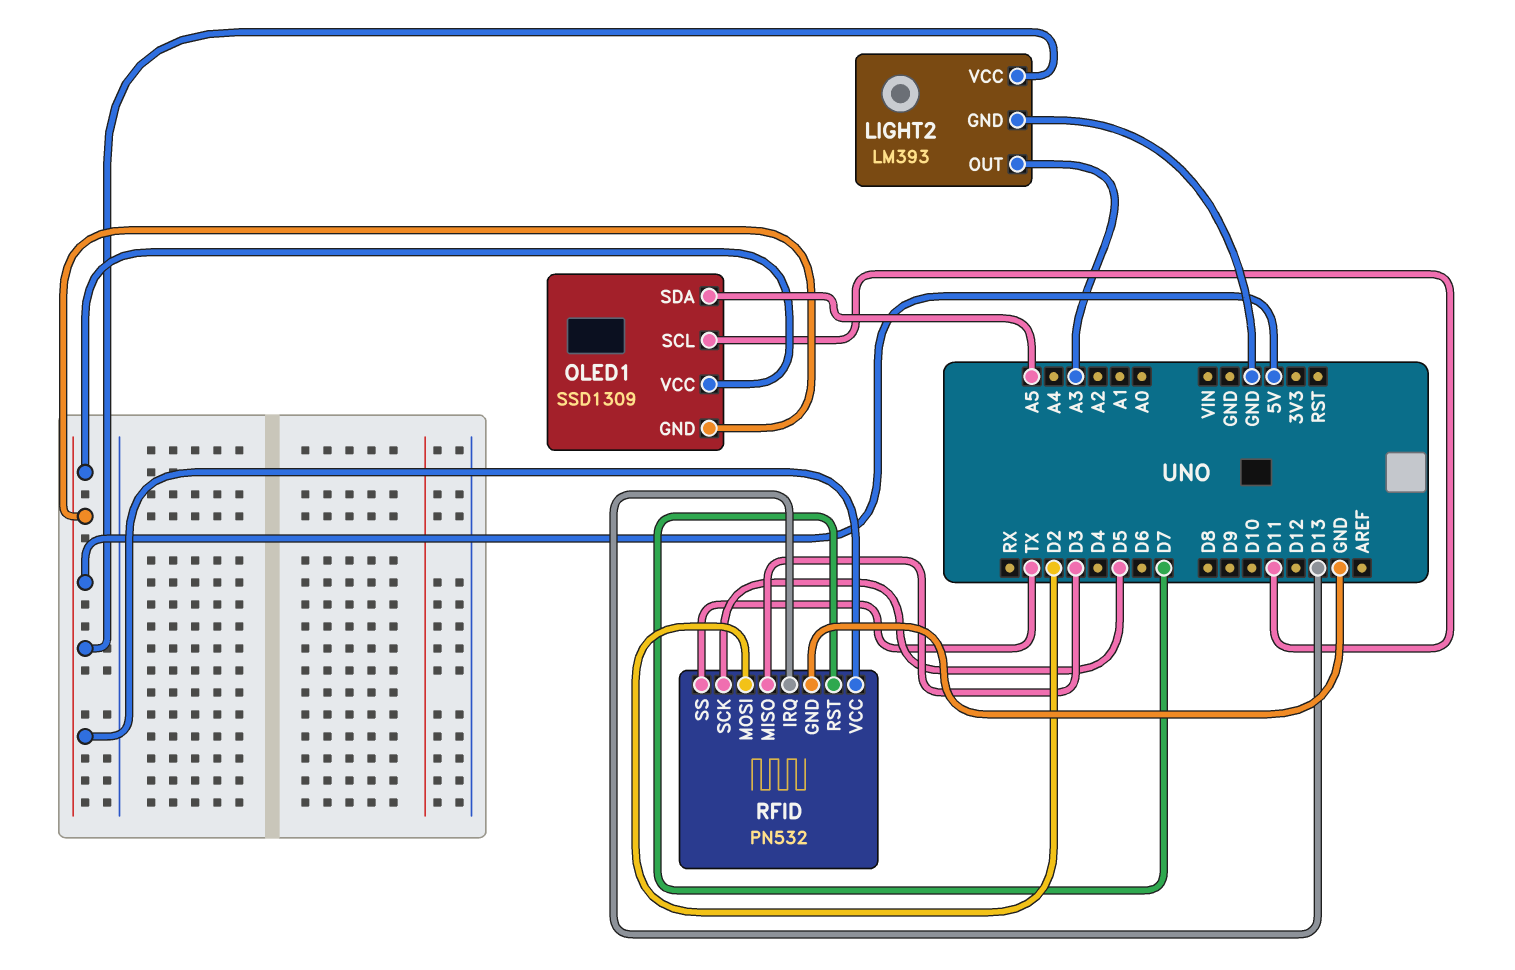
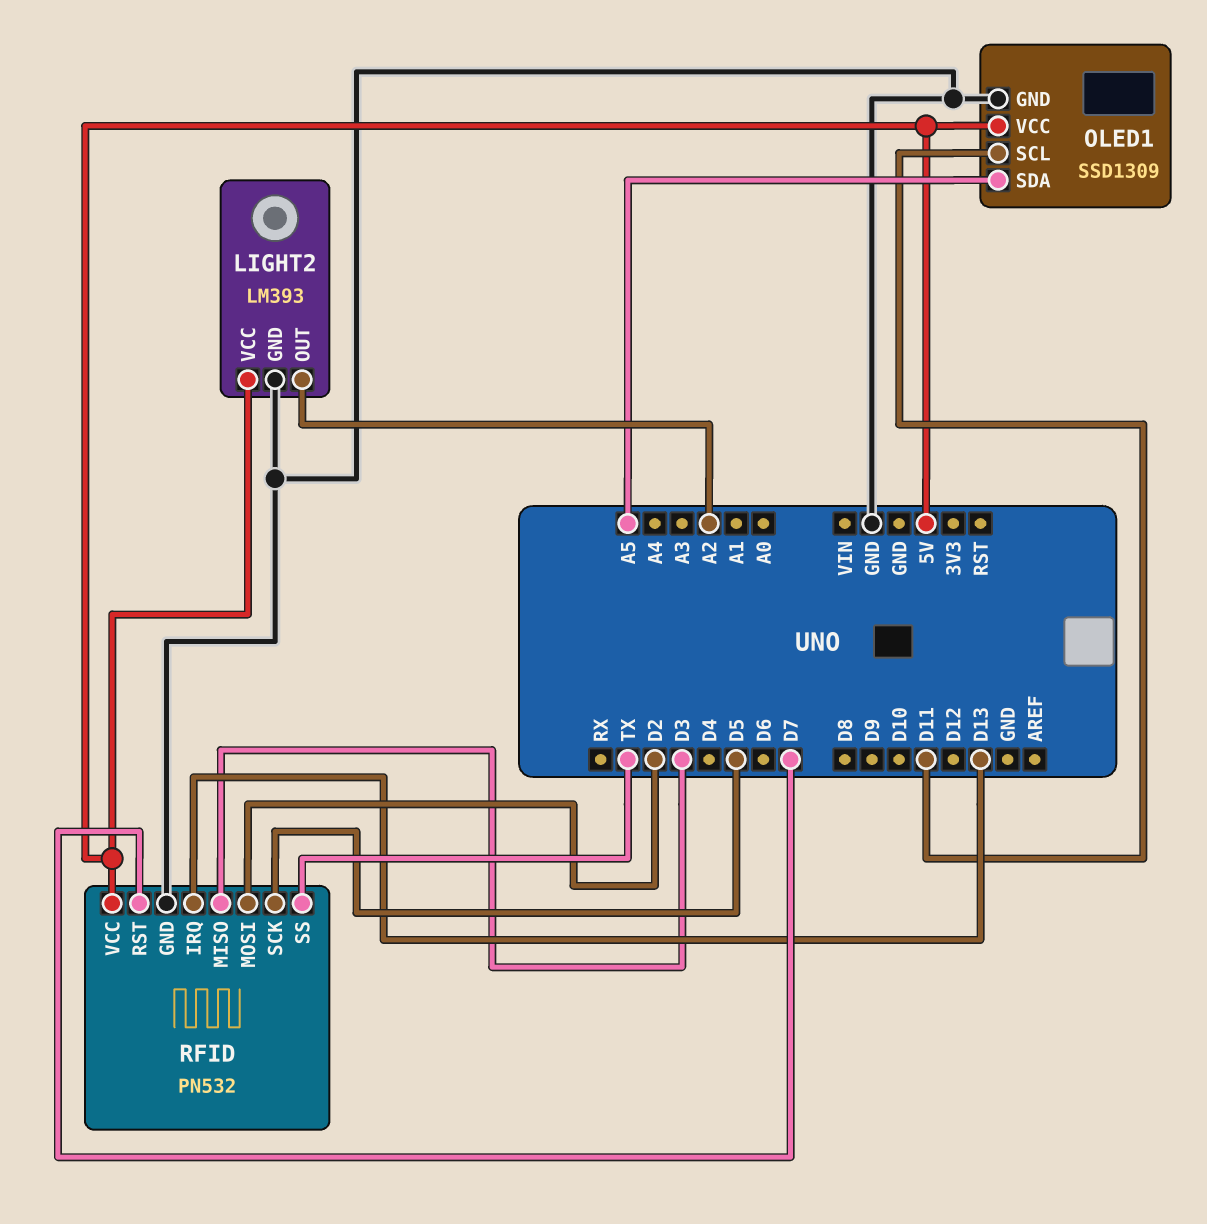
LIGHT2 pin OUT: A3 -> A2
OLED1 pin GND: 5V -> GND

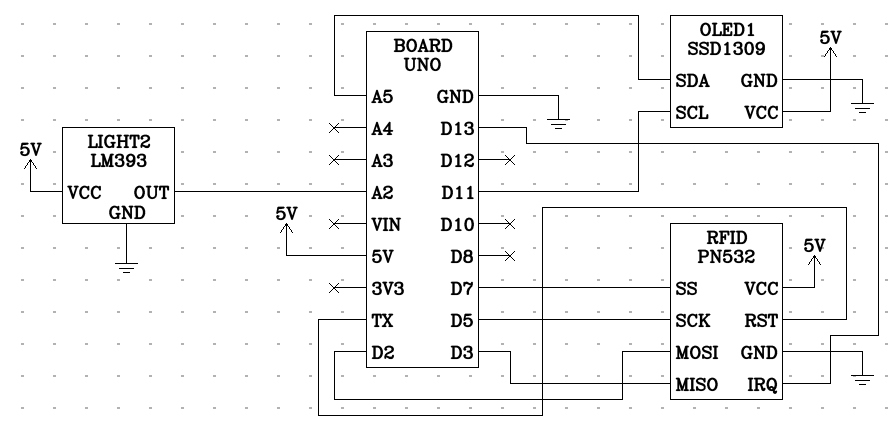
RFID pin RST: D7 -> TX
RFID pin SS: TX -> D7

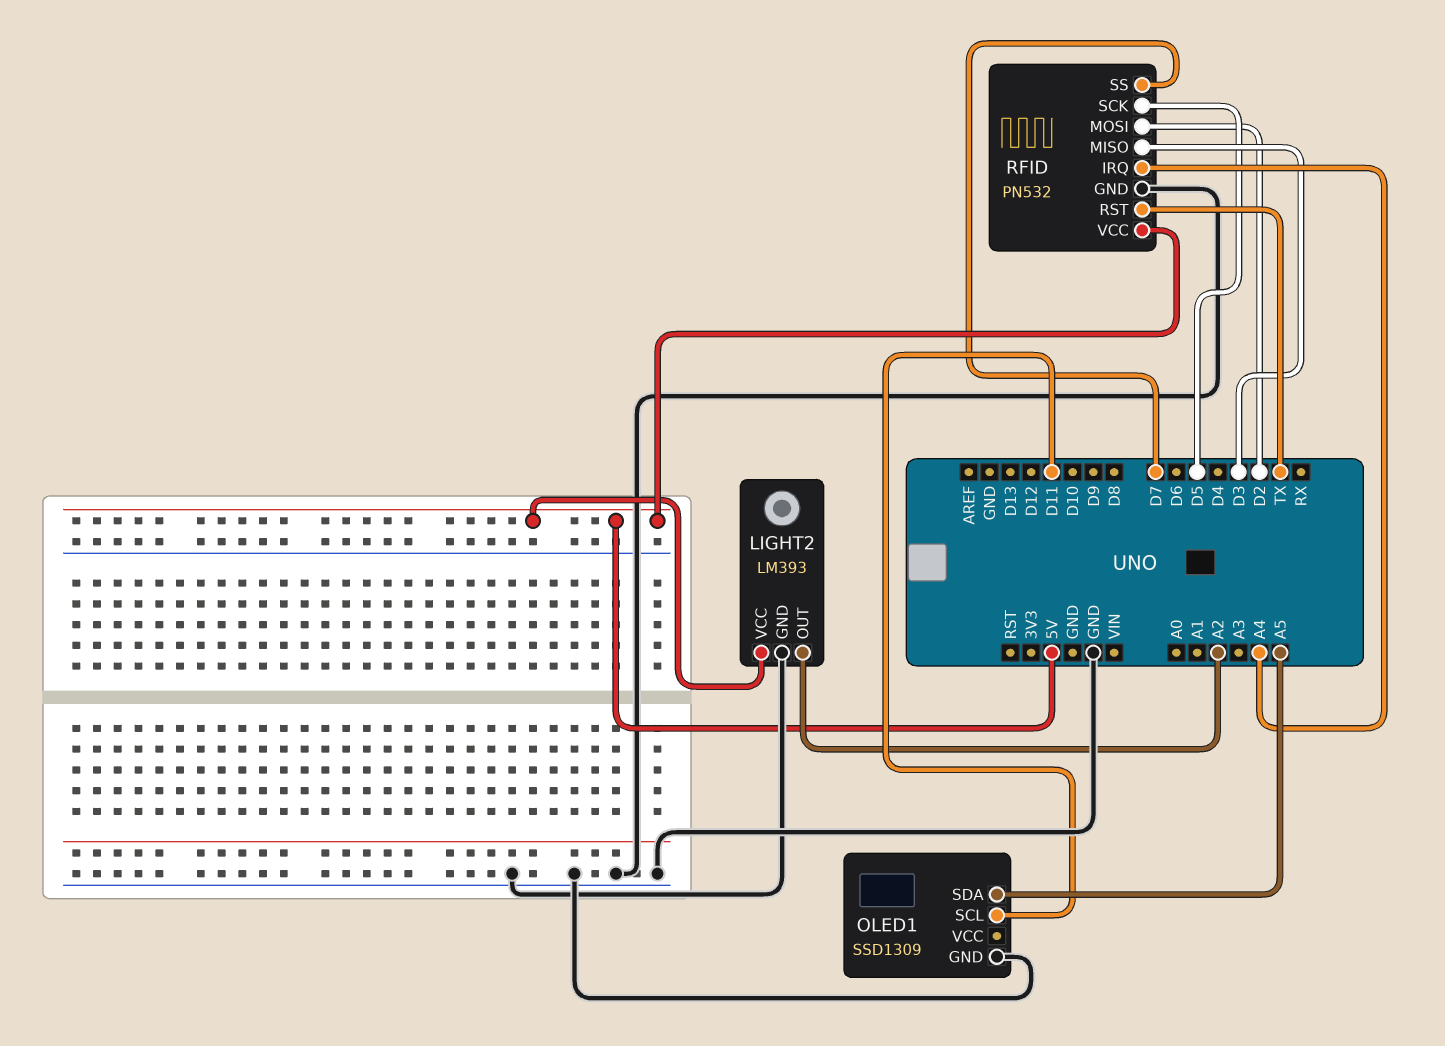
OLED1 pin VCC: 5V -> none
RFID pin IRQ: D13 -> A4

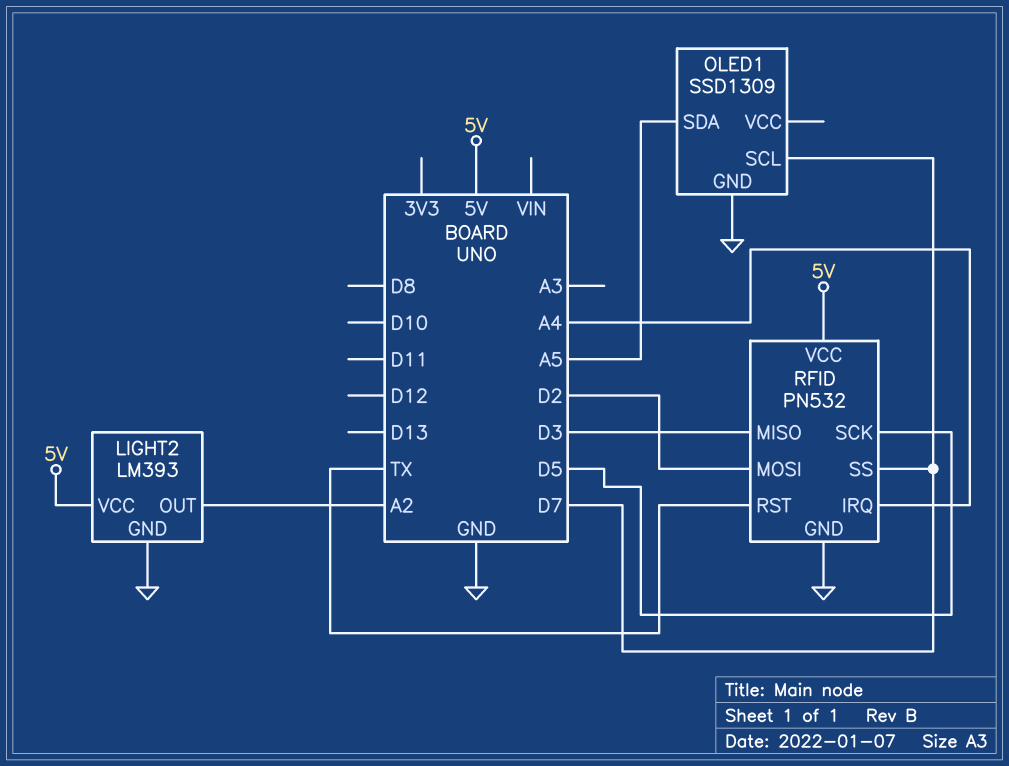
OLED1 pin SCL: D11 -> D7

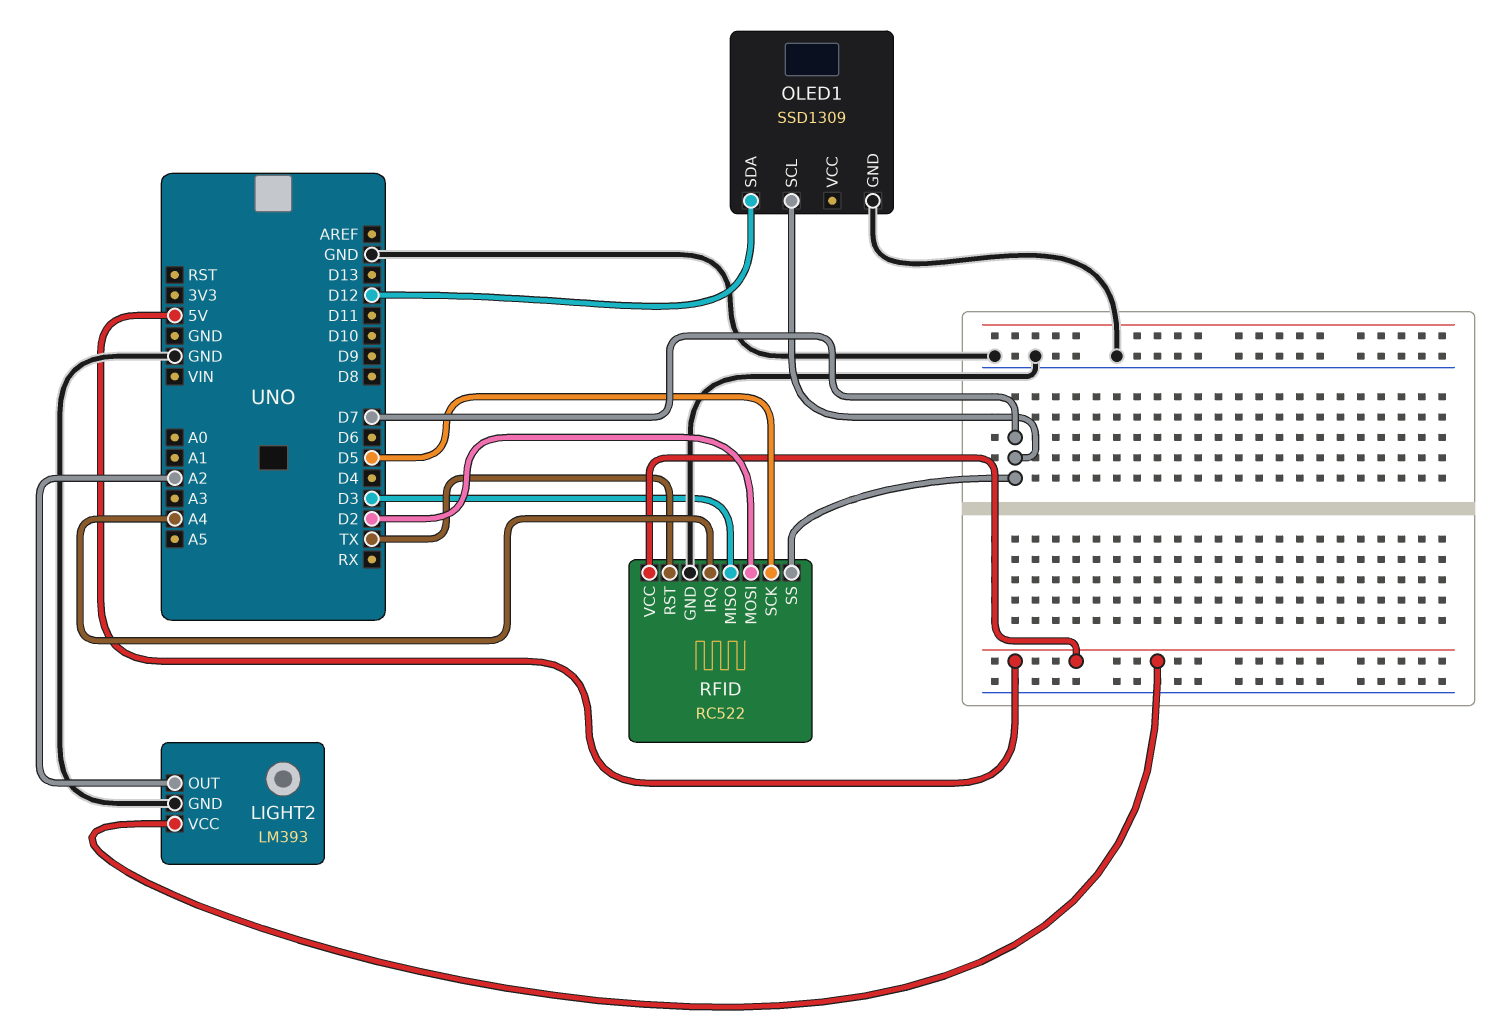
OLED1 pin SDA: A5 -> D12
RFID: PN532 -> RC522

